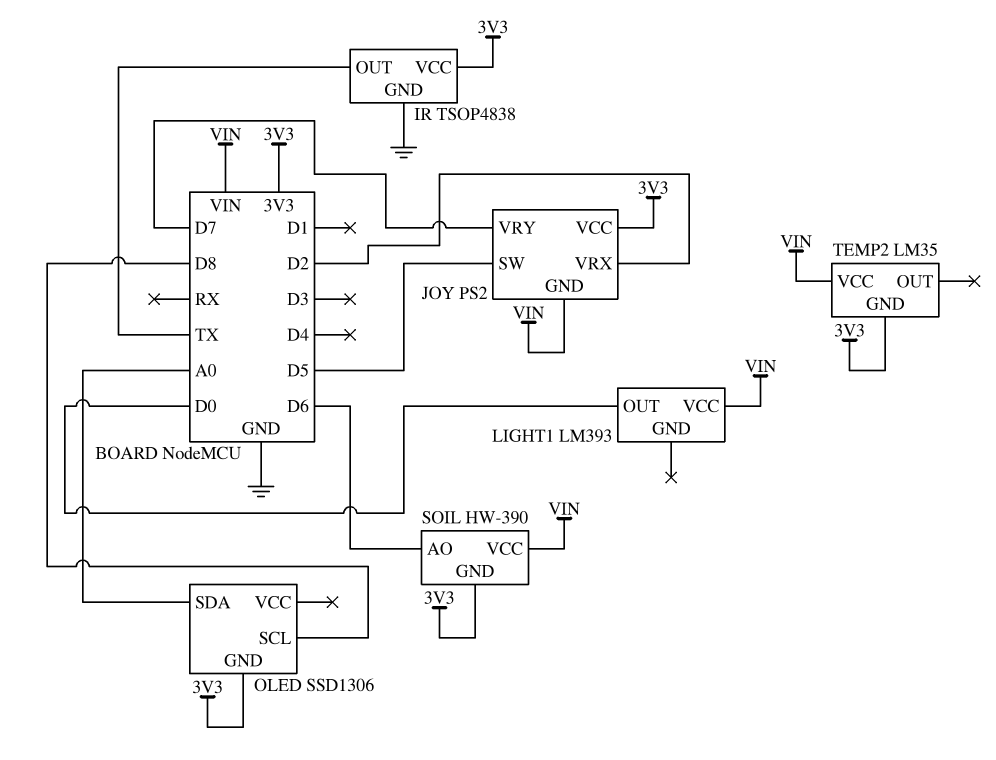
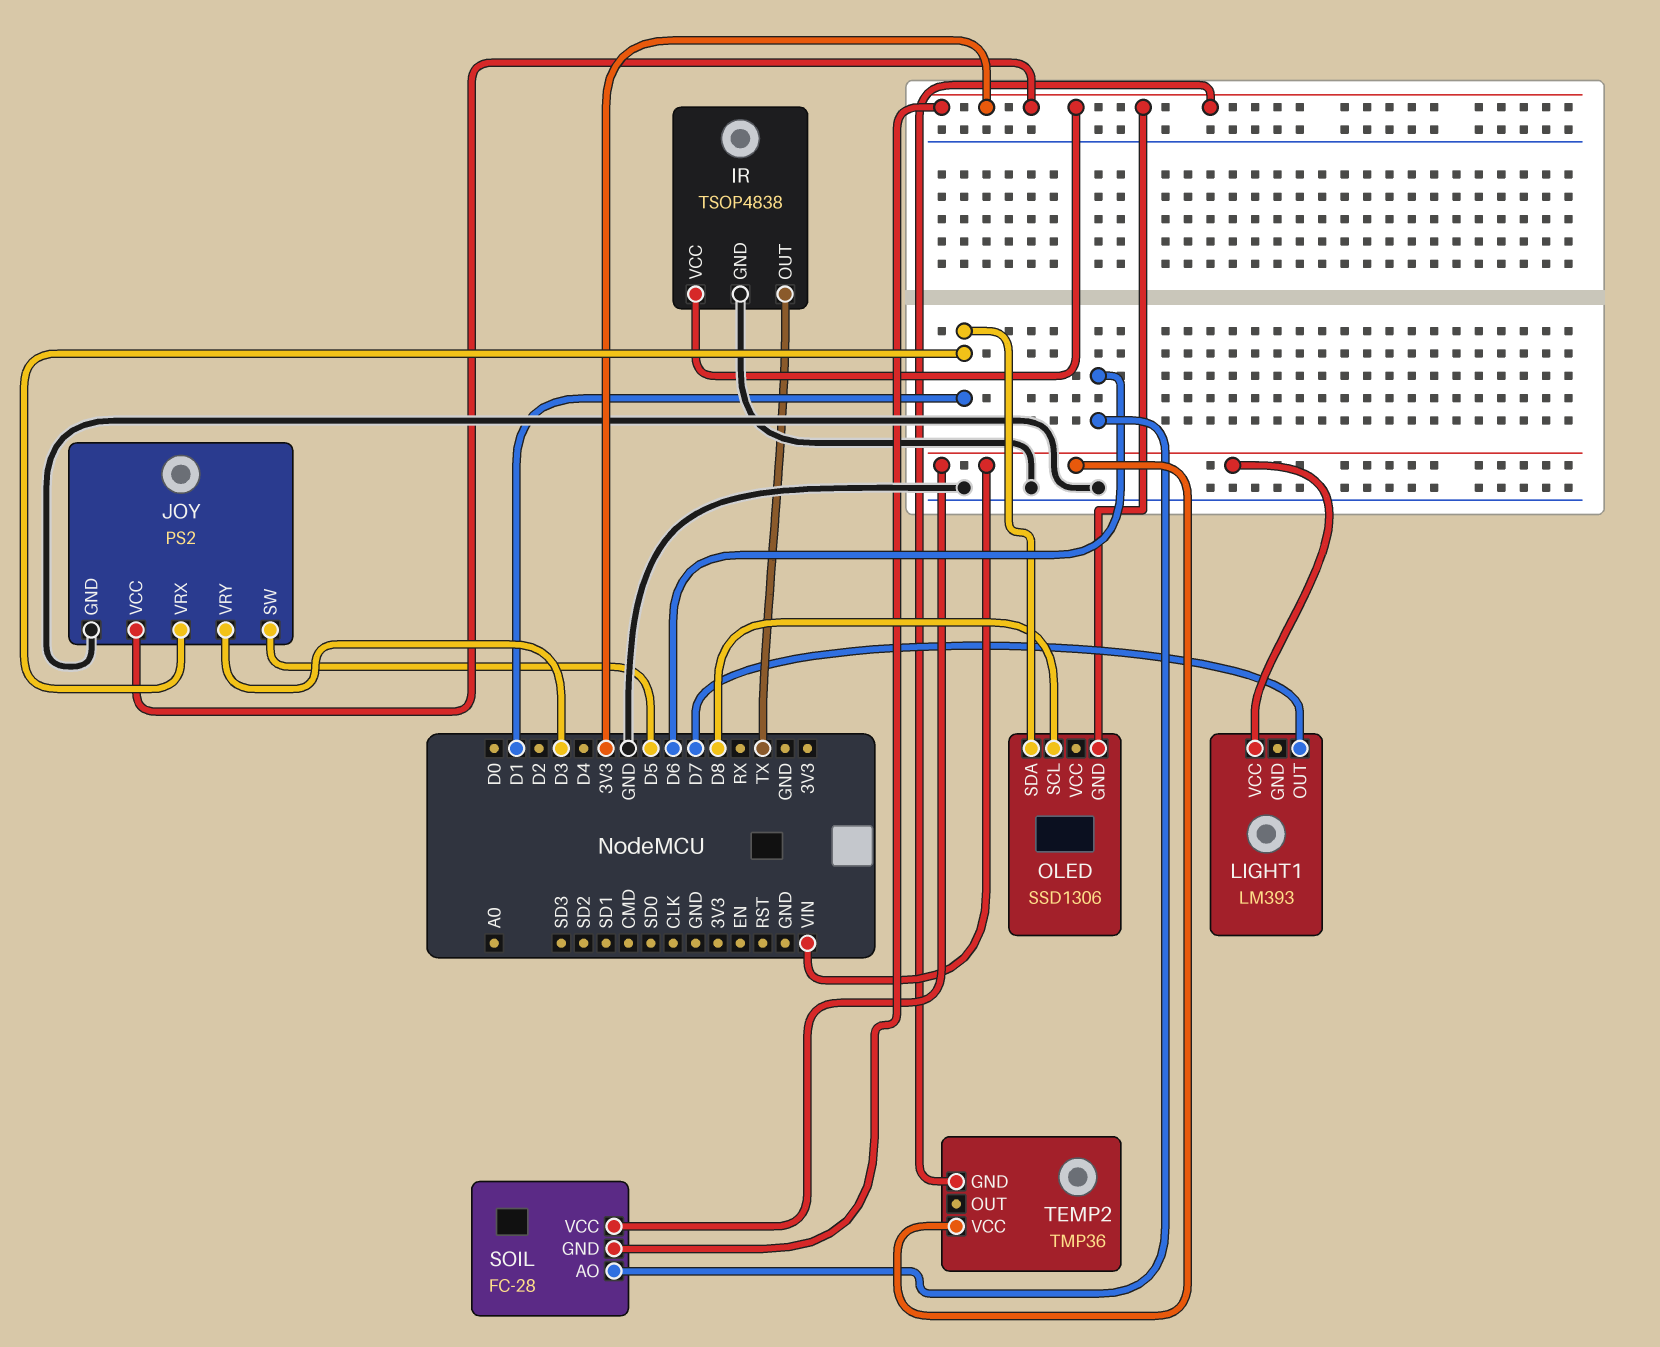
JOY pin GND: VIN -> GND
JOY pin VRX: D2 -> D1
JOY pin VRY: D7 -> D3
LIGHT1 pin OUT: D0 -> D7
OLED pin SDA: A0 -> D1
SOIL: HW-390 -> FC-28
TEMP2: LM35 -> TMP36

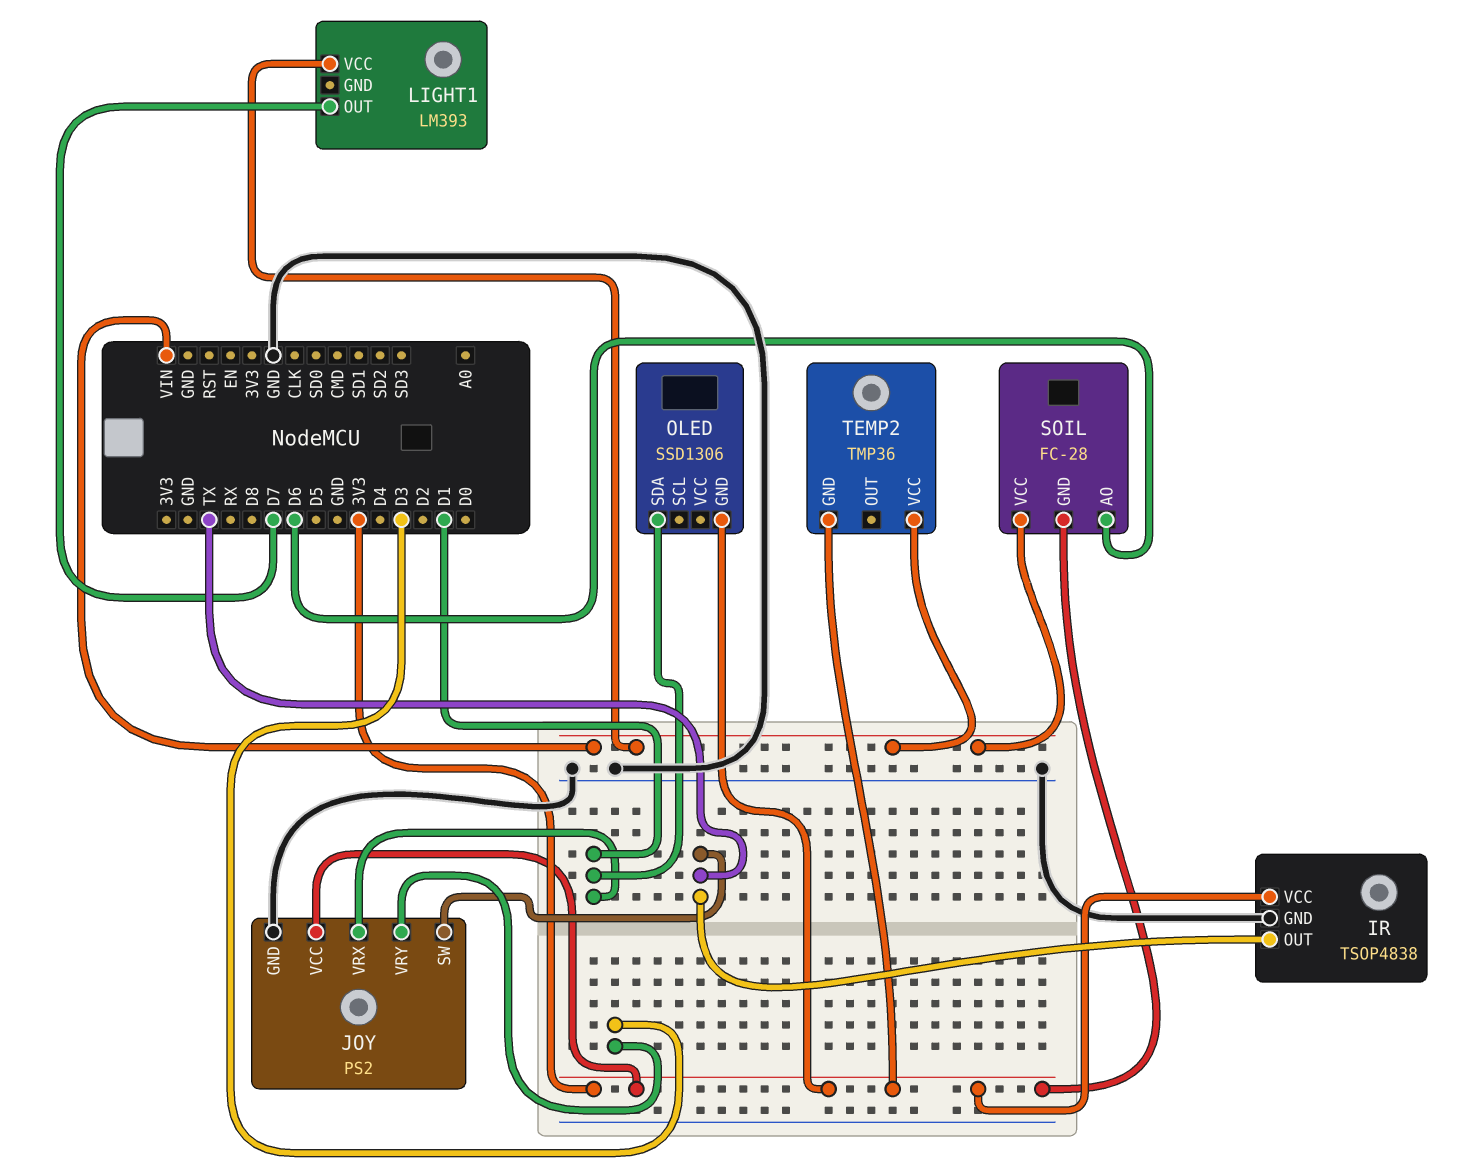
JOY pin SW: D5 -> TX
OLED pin SCL: D8 -> none

